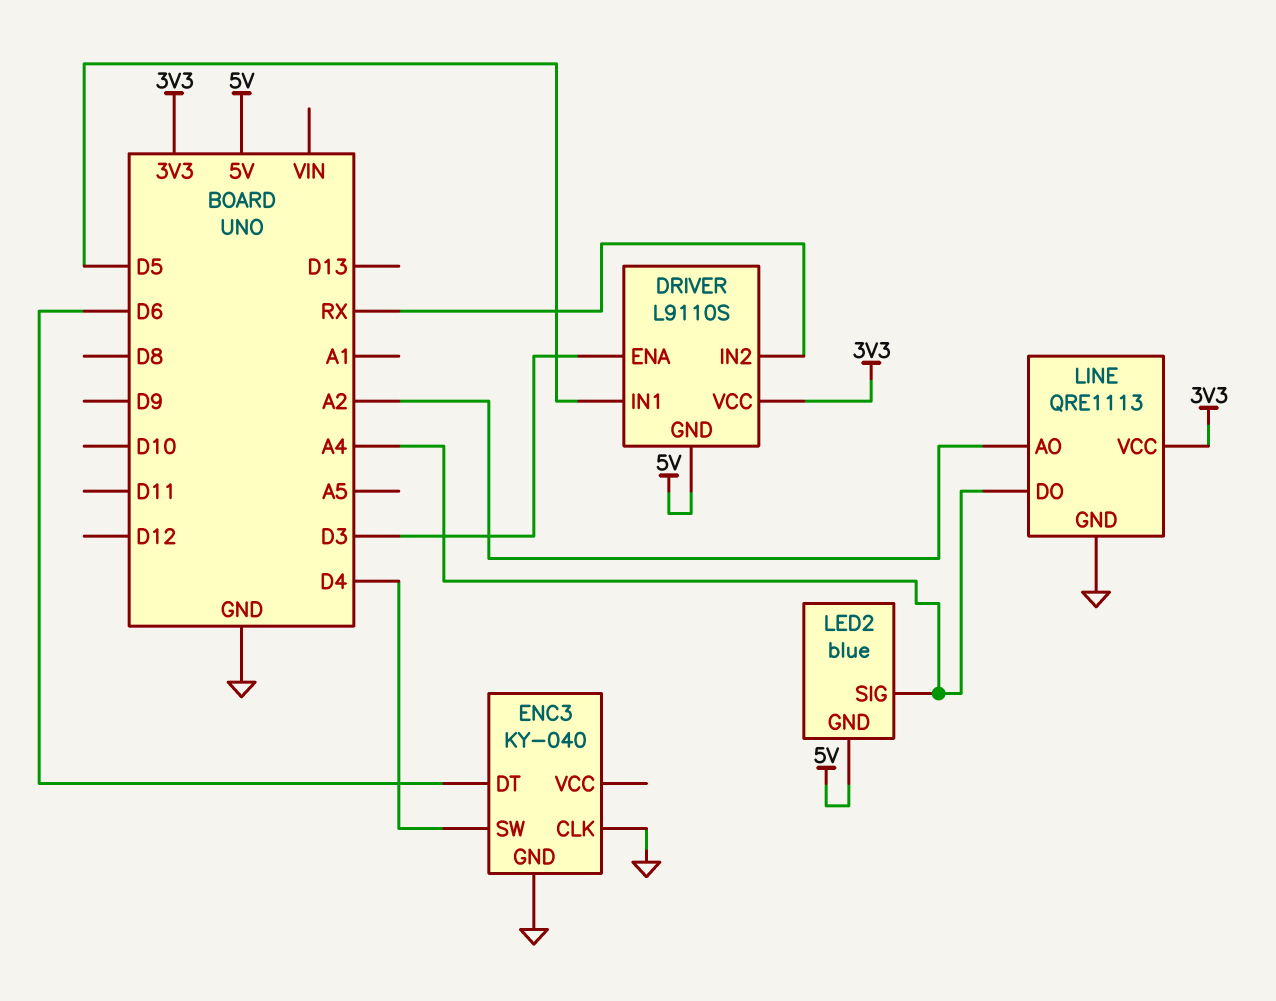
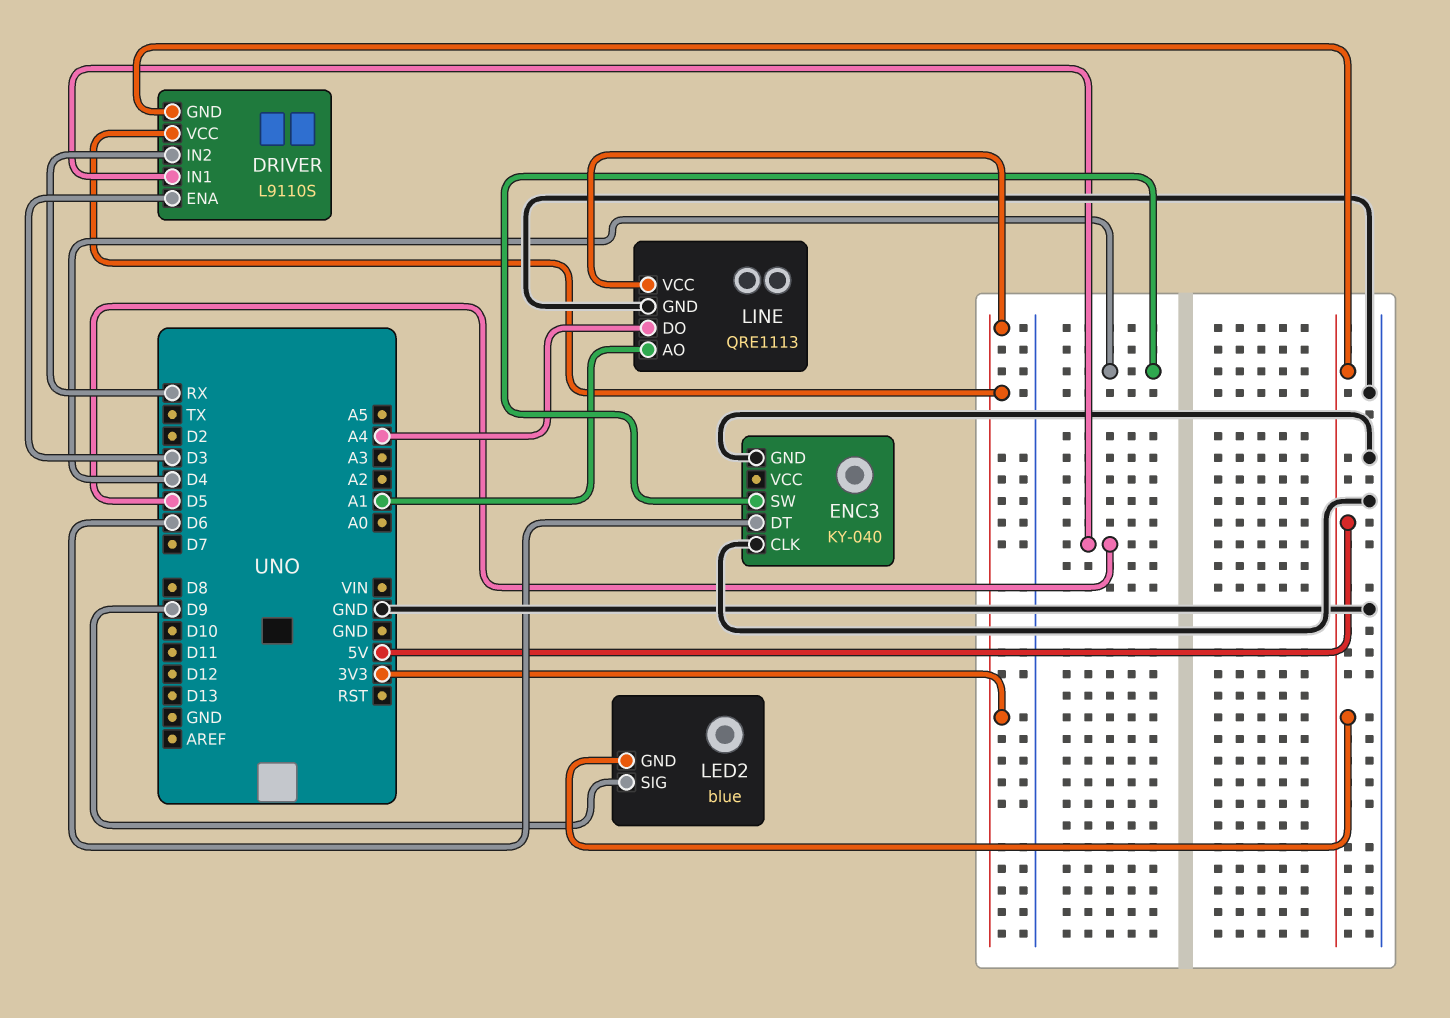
LED2 pin SIG: A4 -> D9
LINE pin AO: A2 -> A1

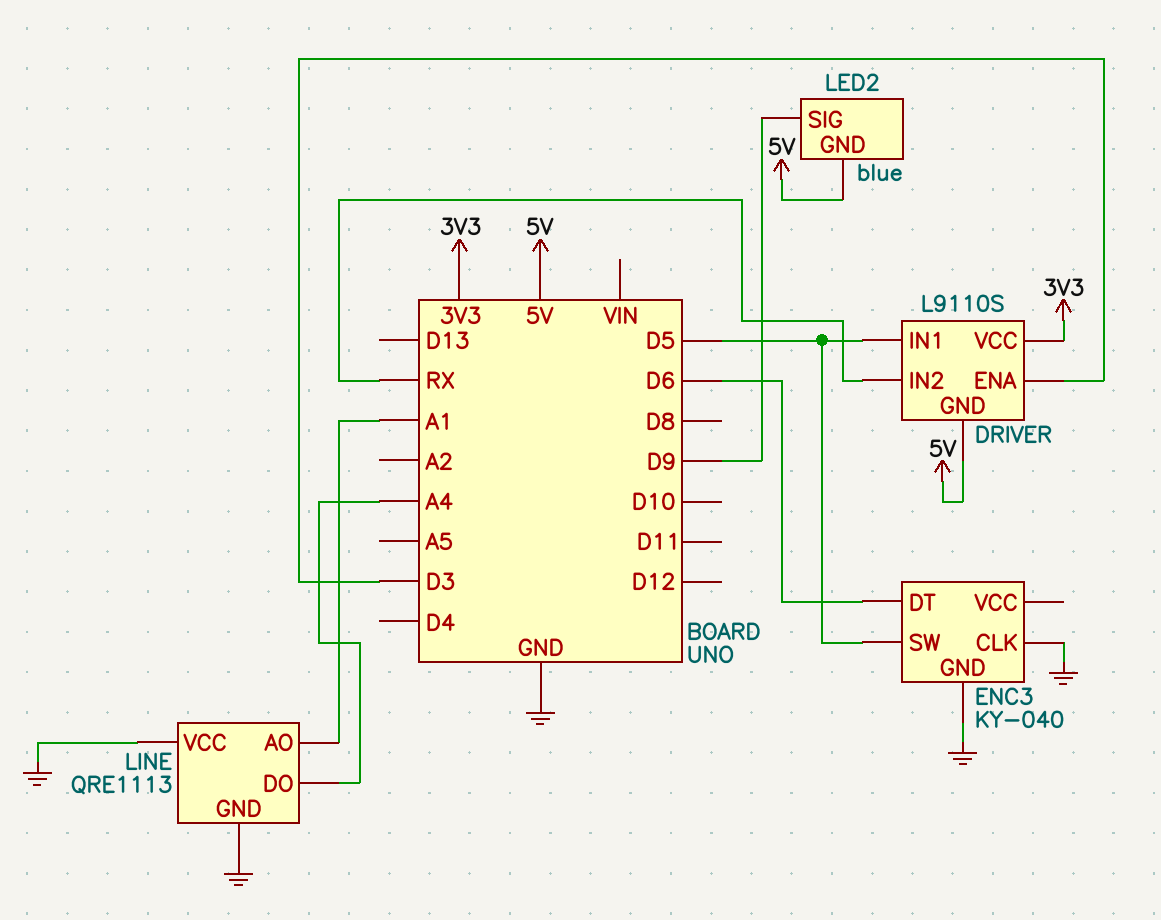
ENC3 pin SW: D4 -> D5
LINE pin VCC: 3V3 -> GND

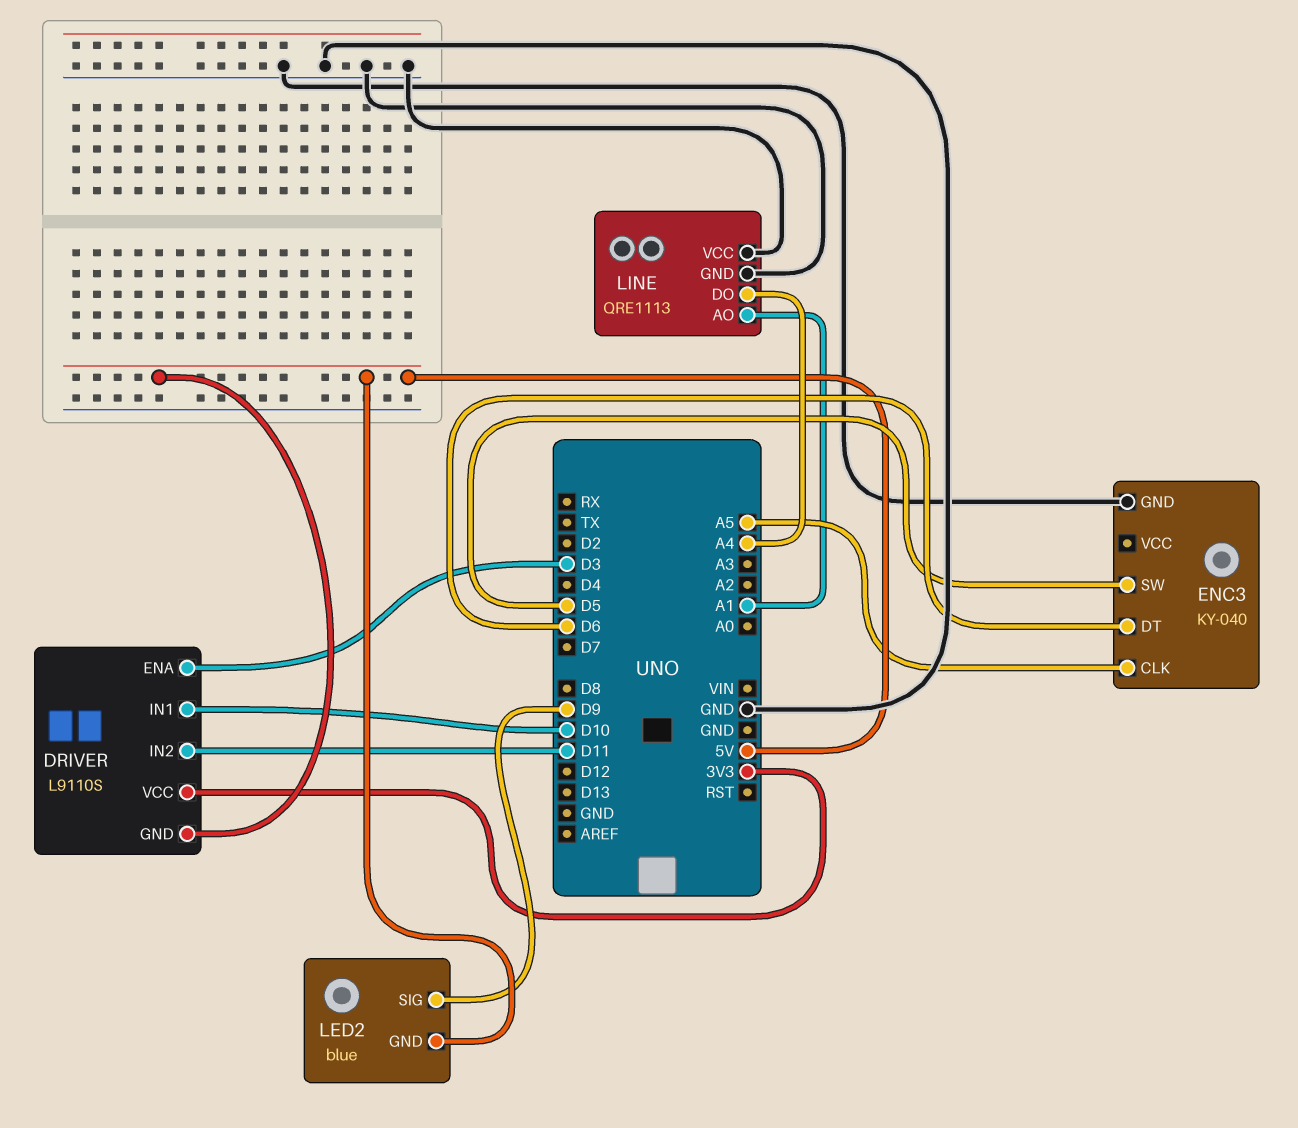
DRIVER pin IN1: D5 -> D10
DRIVER pin IN2: RX -> D11
ENC3 pin CLK: GND -> A5

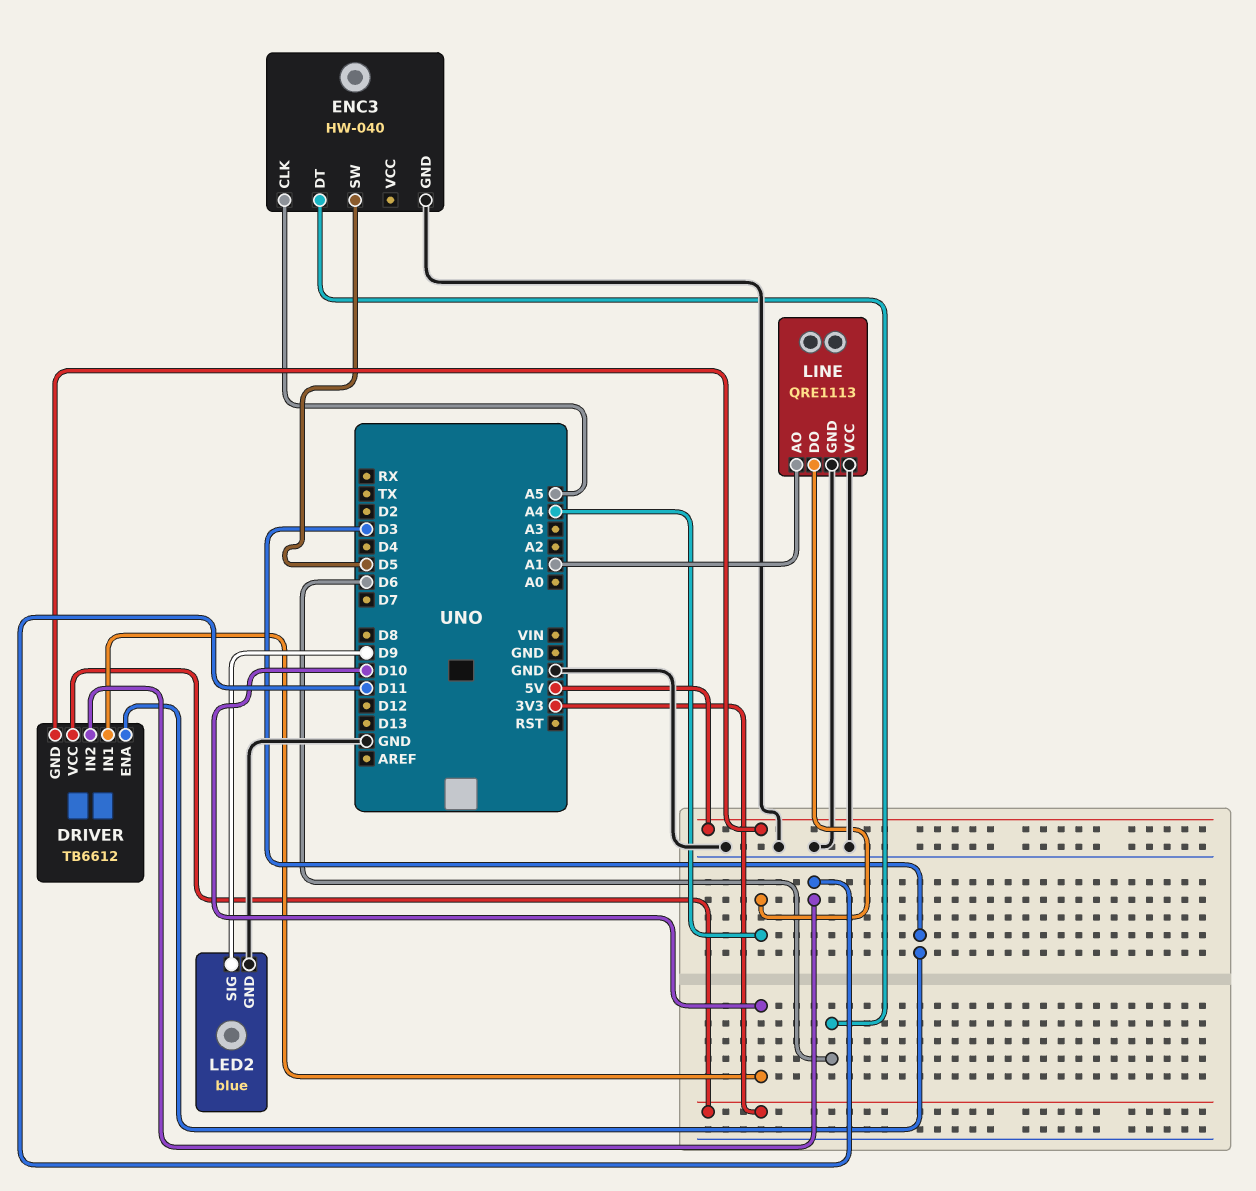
DRIVER: L9110S -> TB6612
ENC3: KY-040 -> HW-040
LED2 pin GND: 5V -> GND

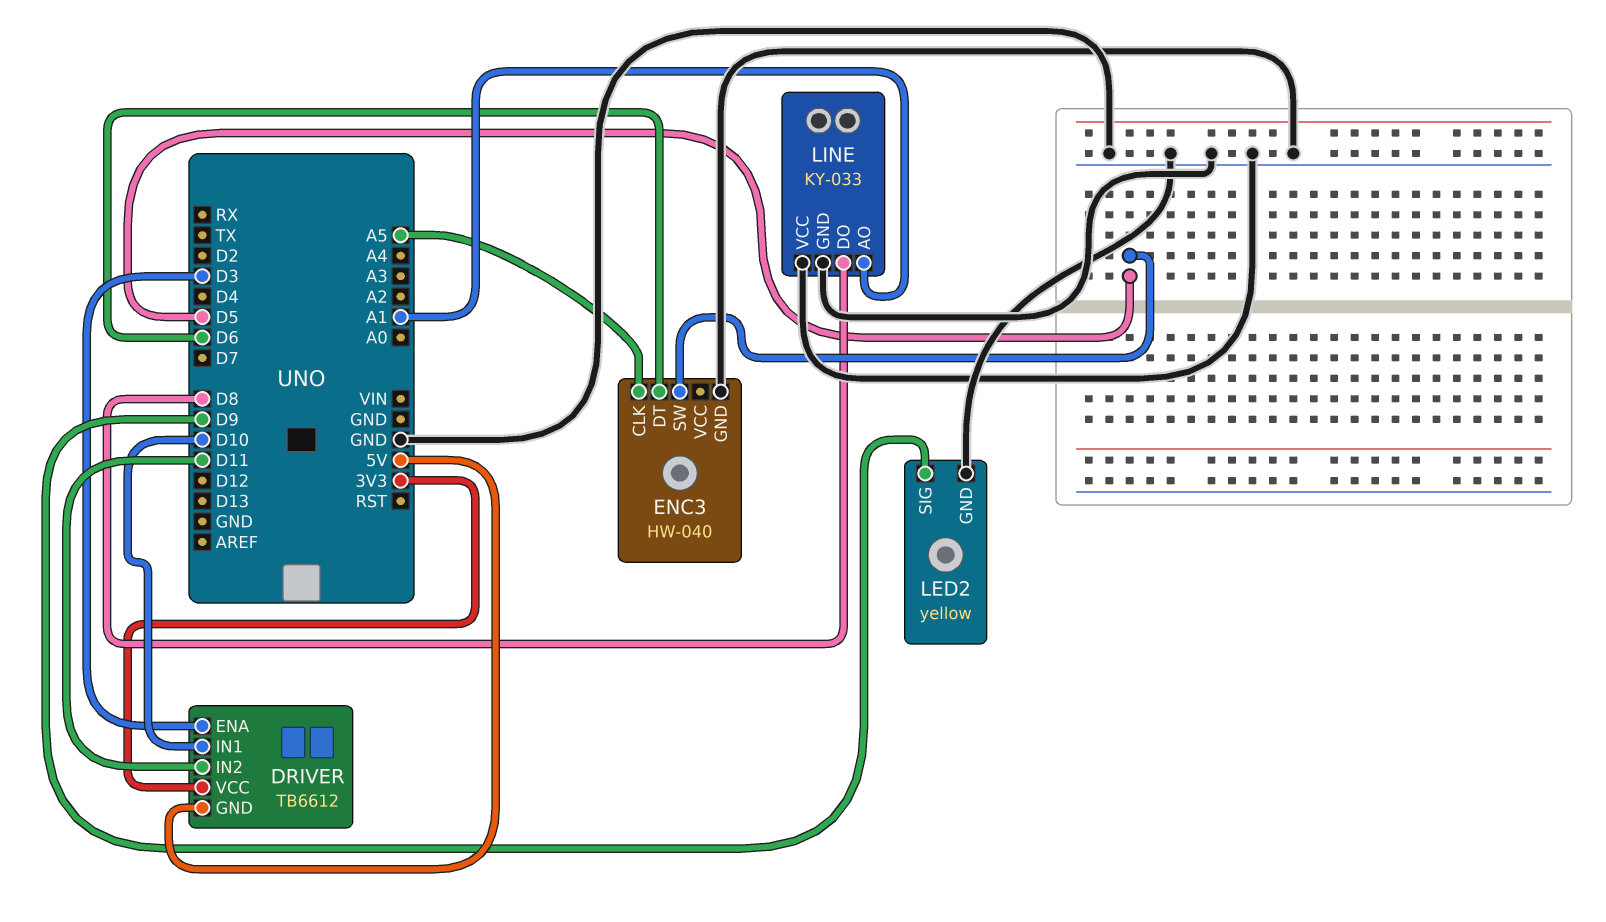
LED2: blue -> yellow
LINE: QRE1113 -> KY-033
LINE pin DO: A4 -> D8

